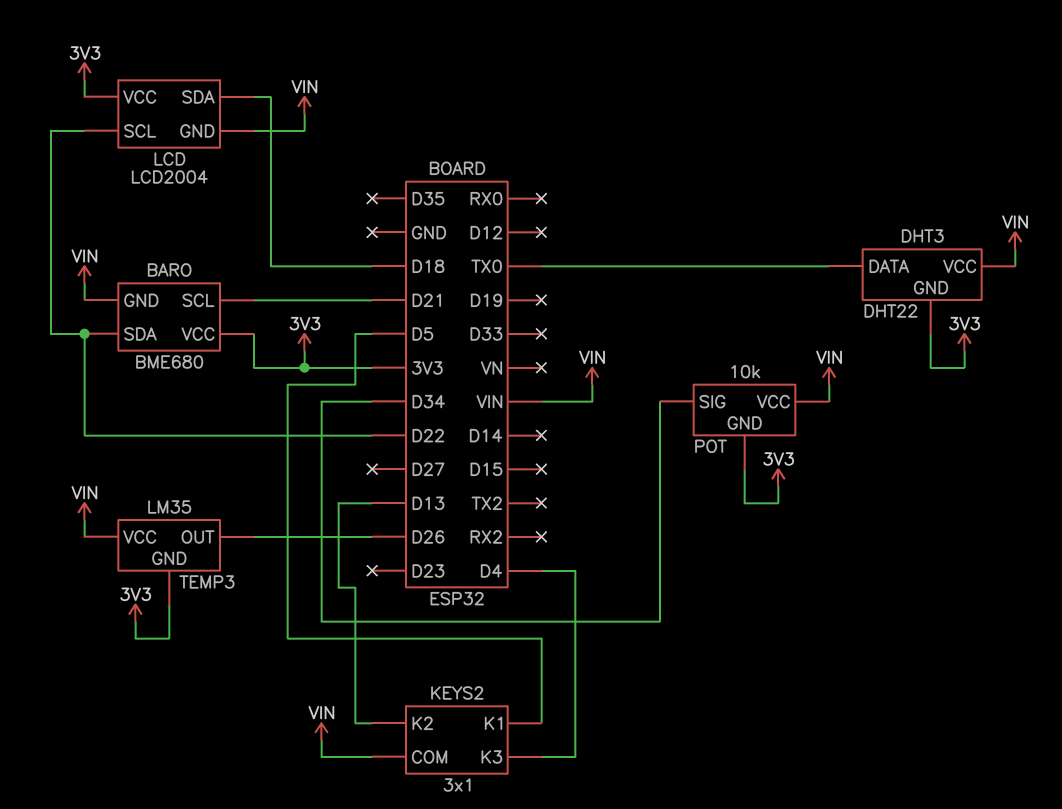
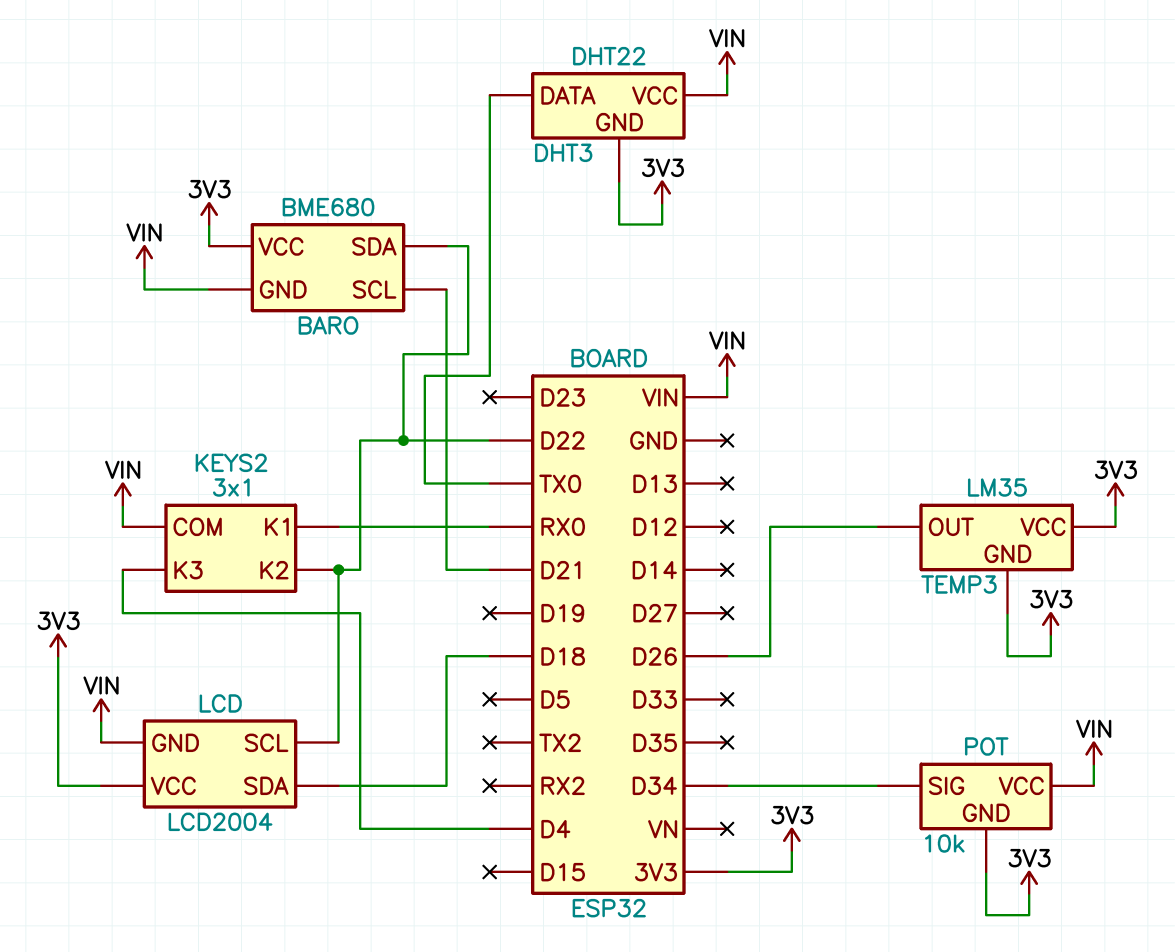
KEYS2 pin K1: D5 -> RX0
KEYS2 pin K2: D13 -> D22
TEMP3 pin VCC: VIN -> 3V3

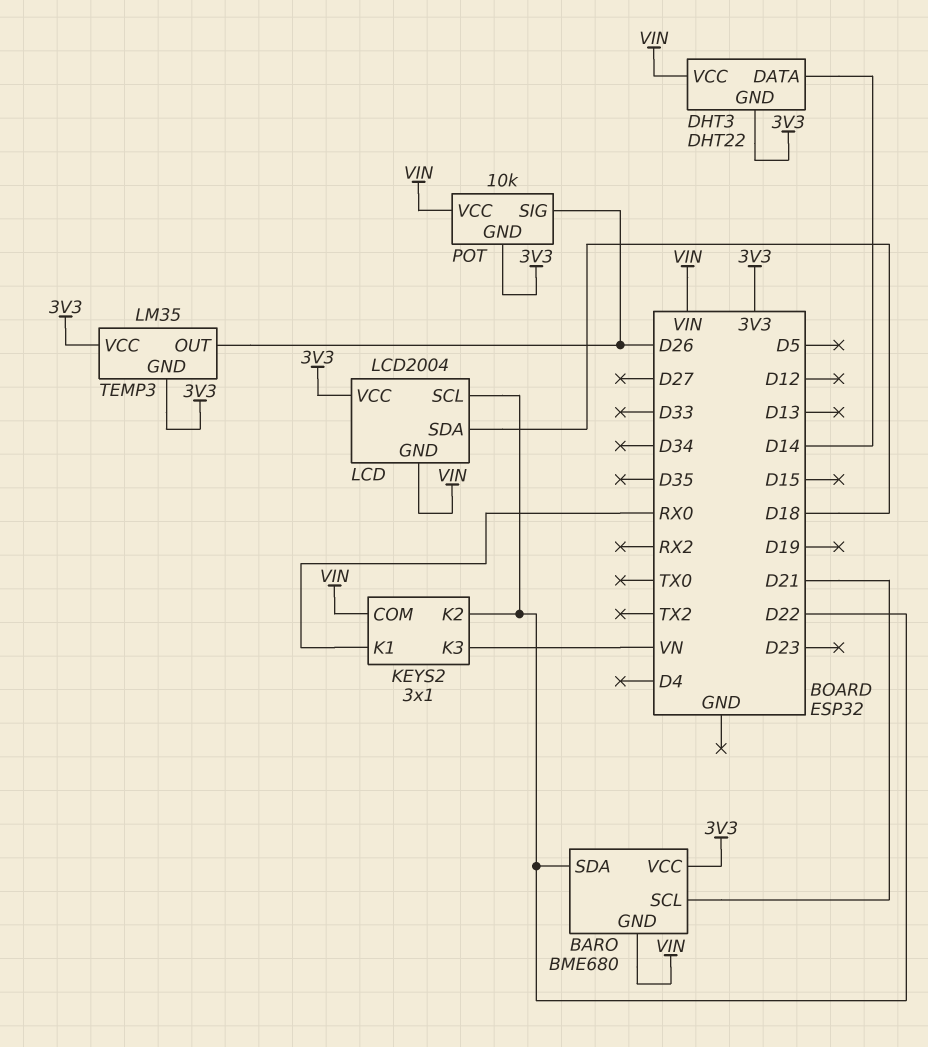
DHT3 pin DATA: TX0 -> D14
KEYS2 pin K3: D4 -> VN
POT pin SIG: D34 -> D26

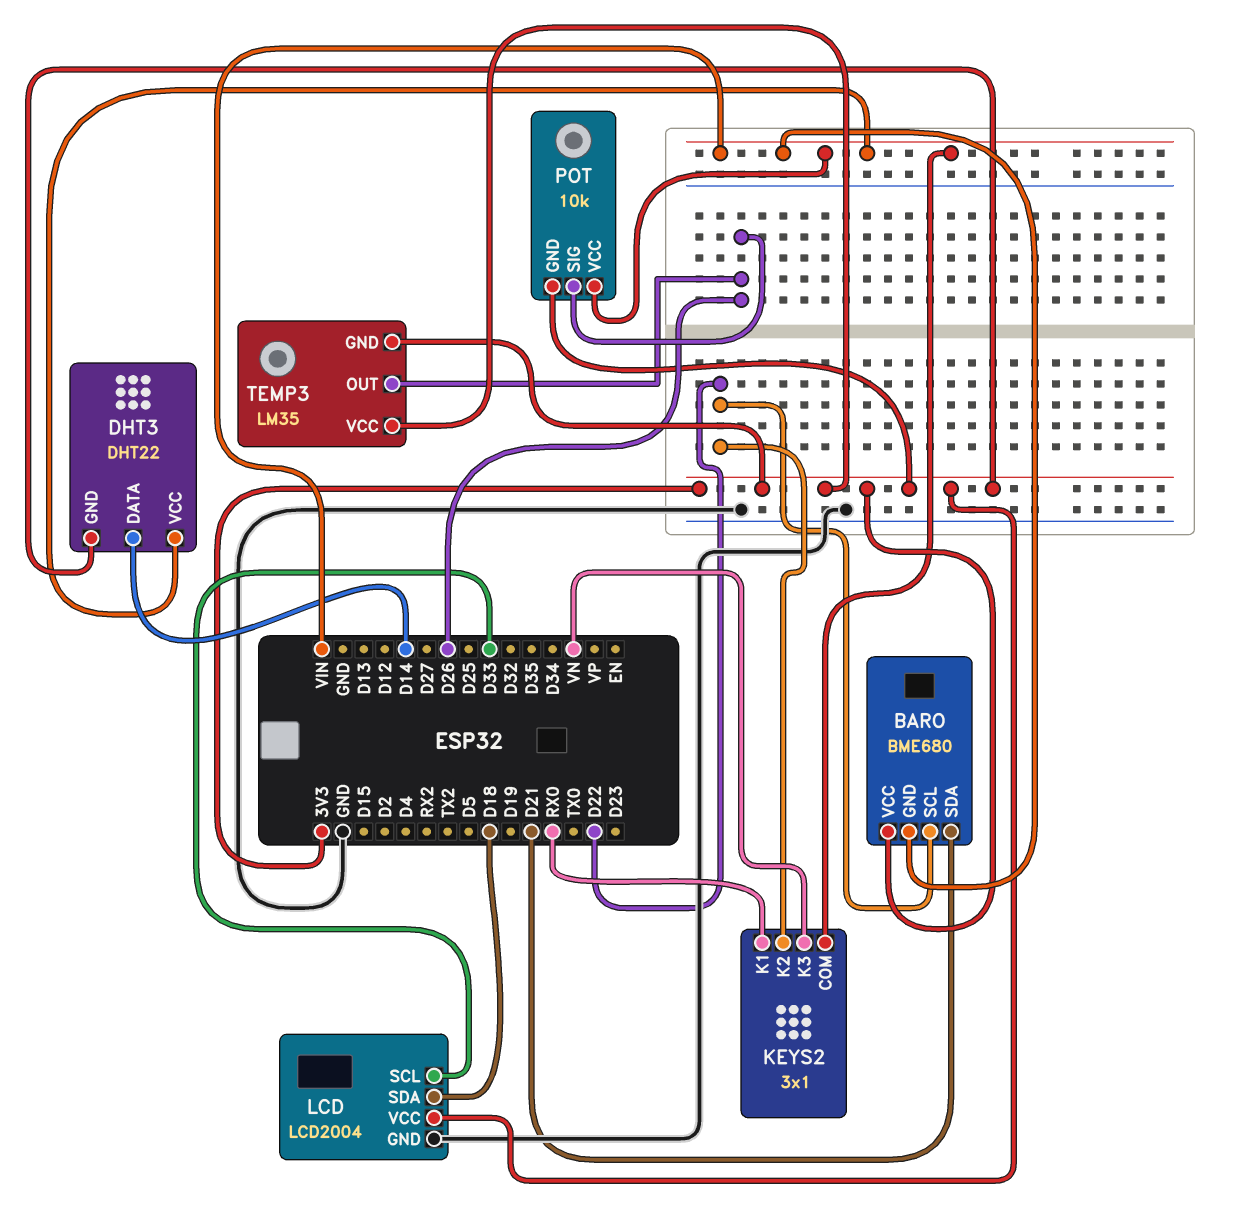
BARO pin SCL: D21 -> D22
BARO pin SDA: D22 -> D21
LCD pin GND: VIN -> GND
LCD pin SCL: D22 -> D33

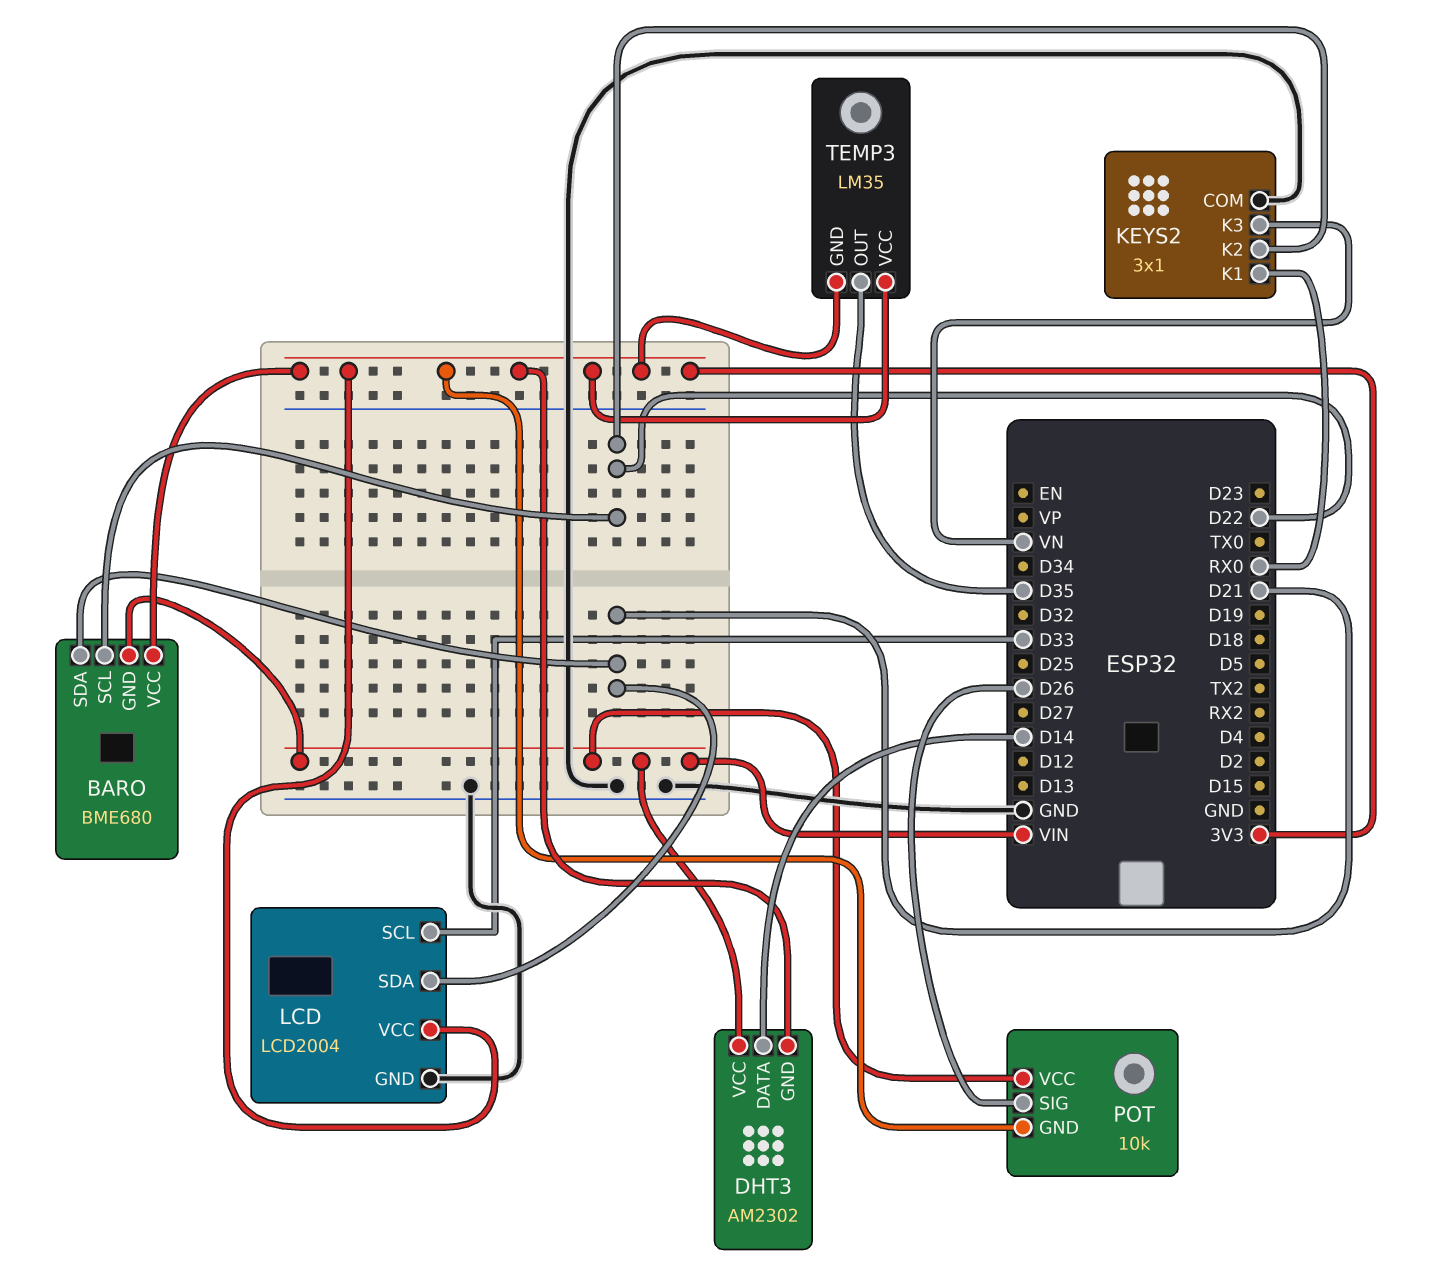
DHT3: DHT22 -> AM2302
KEYS2 pin COM: VIN -> GND
LCD pin SDA: D18 -> D21
TEMP3 pin OUT: D26 -> D35

